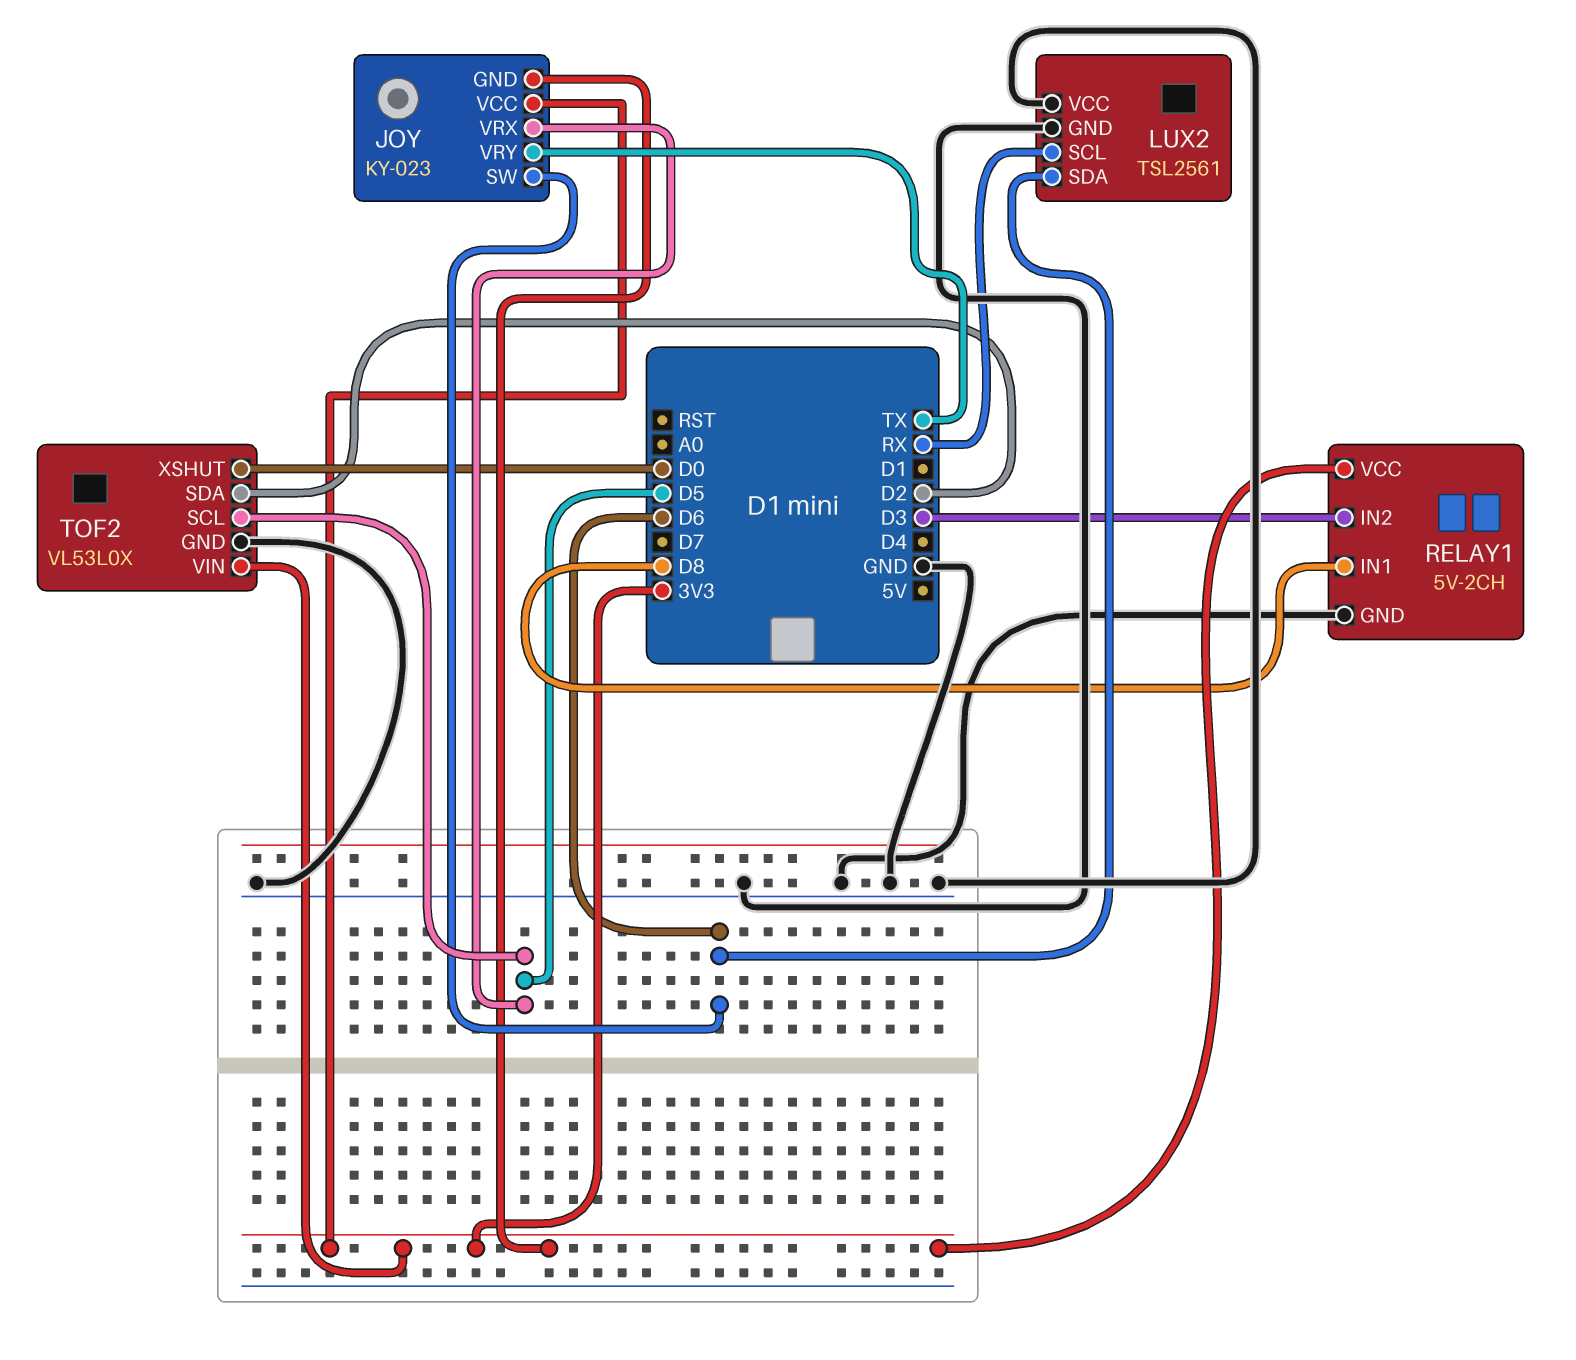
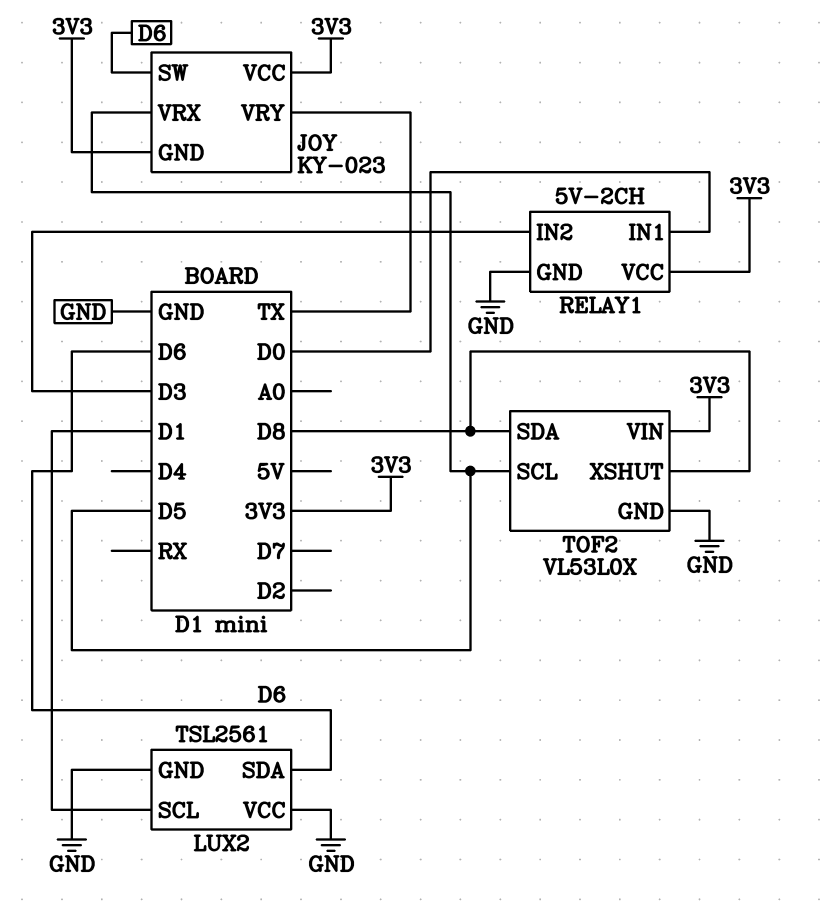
LUX2 pin SCL: RX -> D1
RELAY1 pin IN1: D8 -> D0
TOF2 pin SDA: D2 -> D8
TOF2 pin XSHUT: D0 -> D8

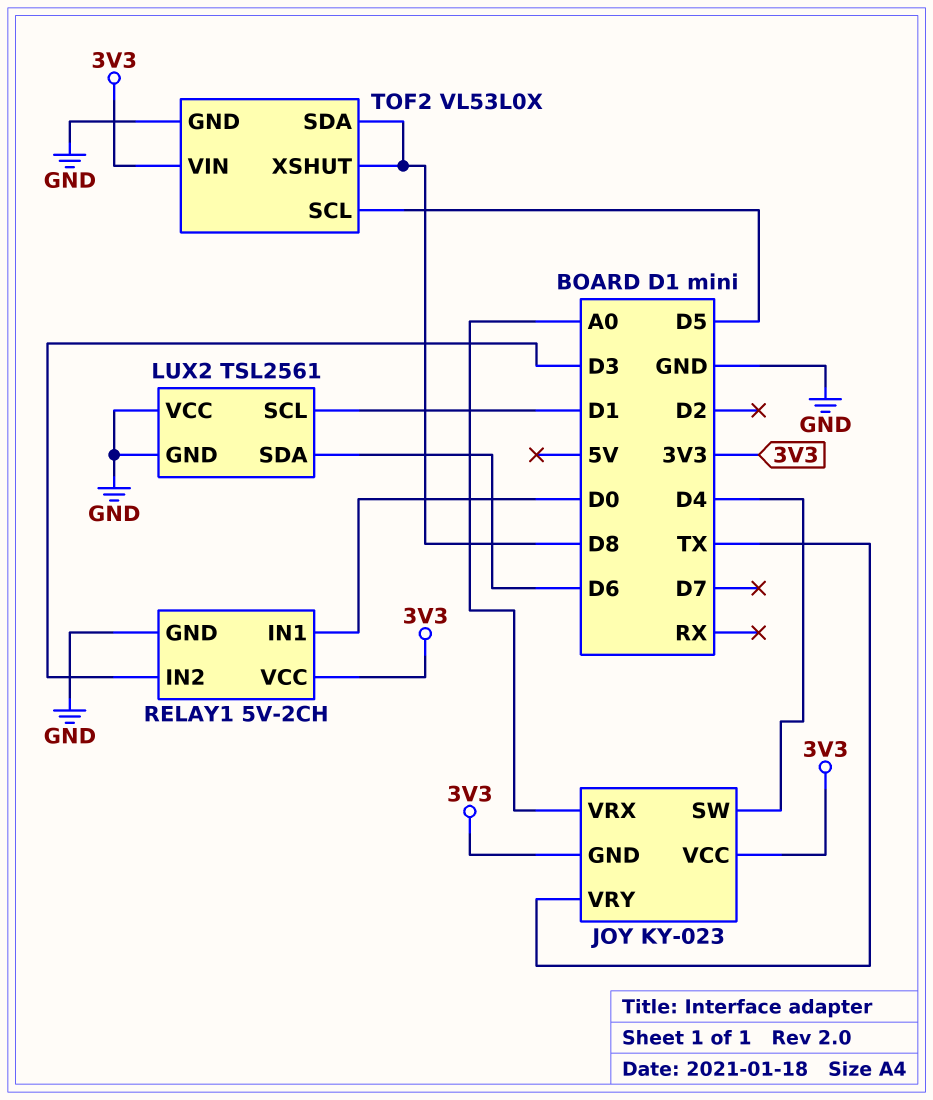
JOY pin SW: D6 -> D4
JOY pin VRX: D5 -> A0

